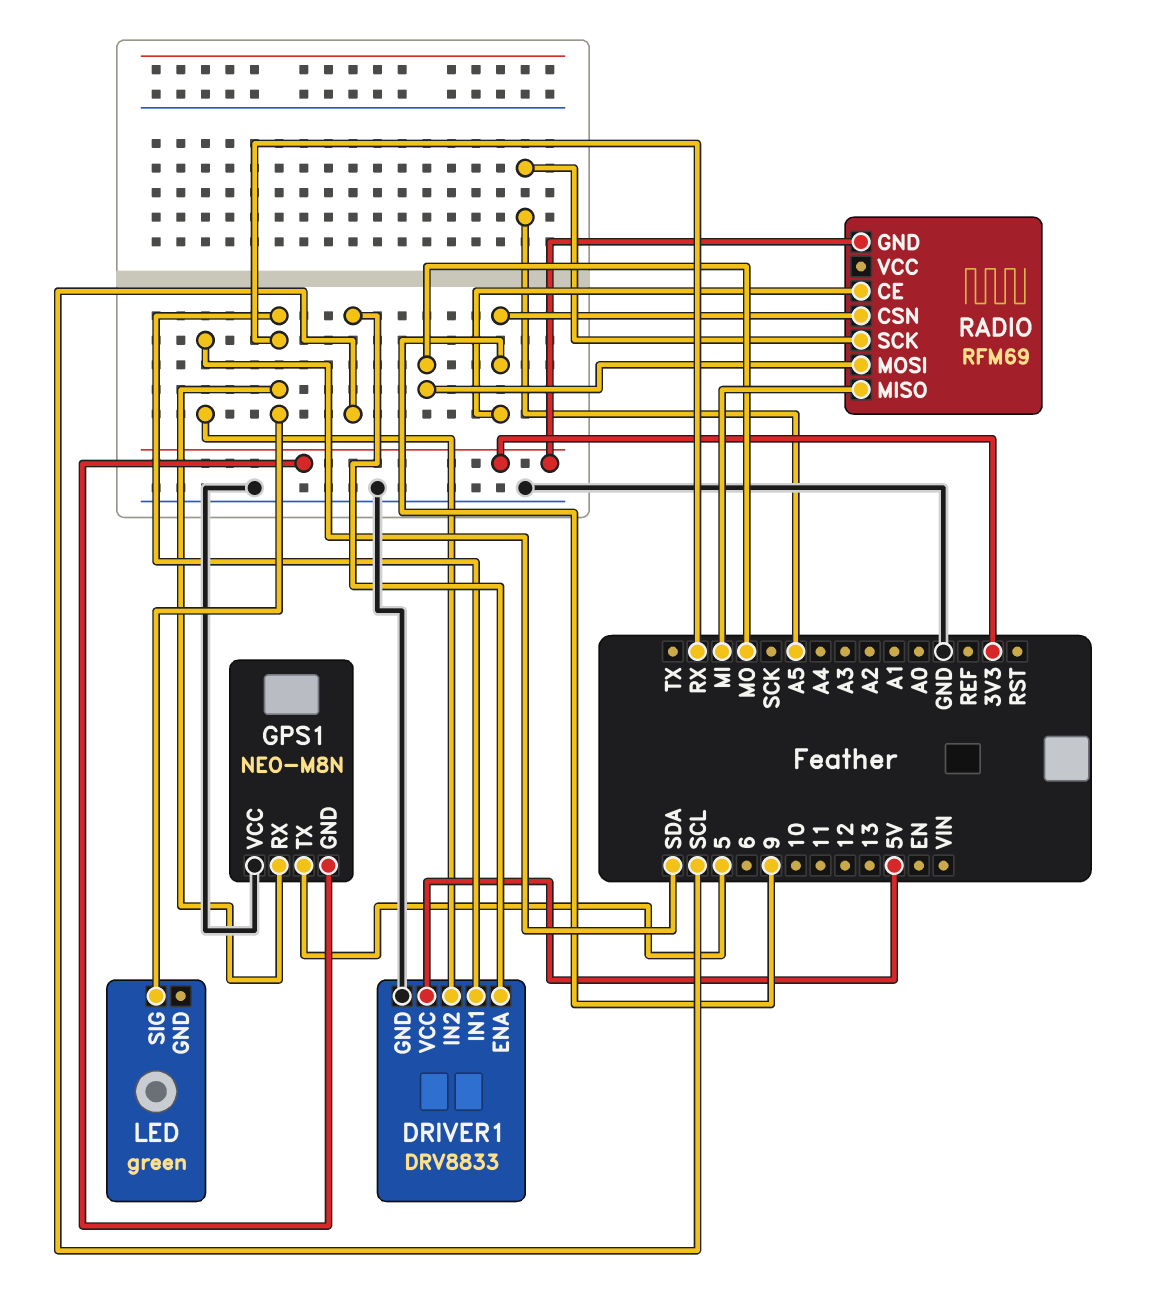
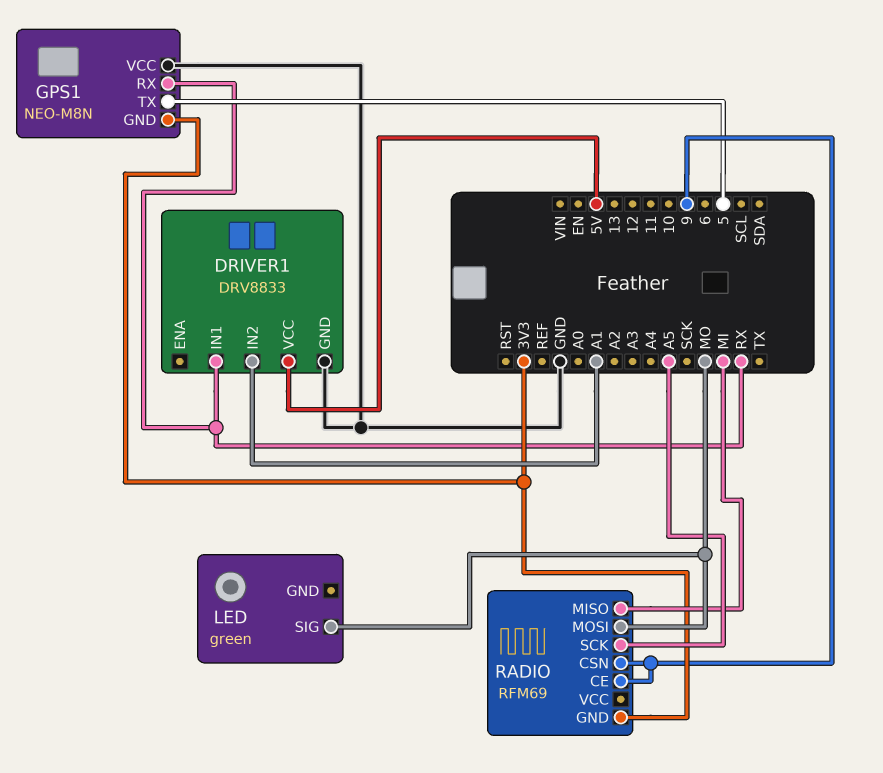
DRIVER1 pin ENA: SCL -> none
DRIVER1 pin IN2: SDA -> A1
LED pin SIG: RX -> MO

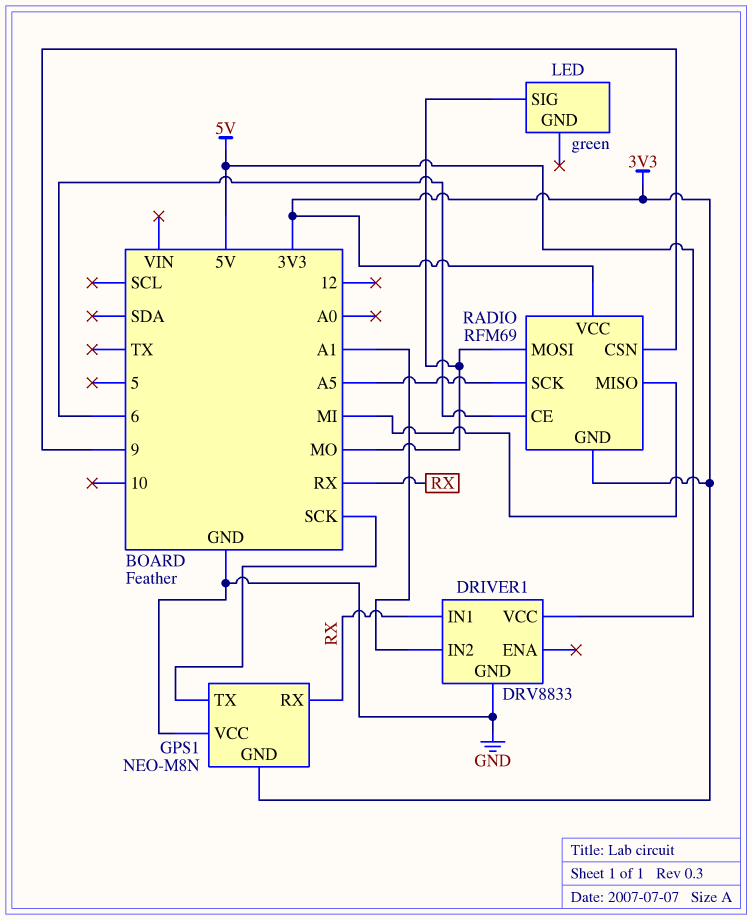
GPS1 pin TX: 5 -> SCK
RADIO pin CE: 9 -> 6
RADIO pin VCC: none -> 3V3

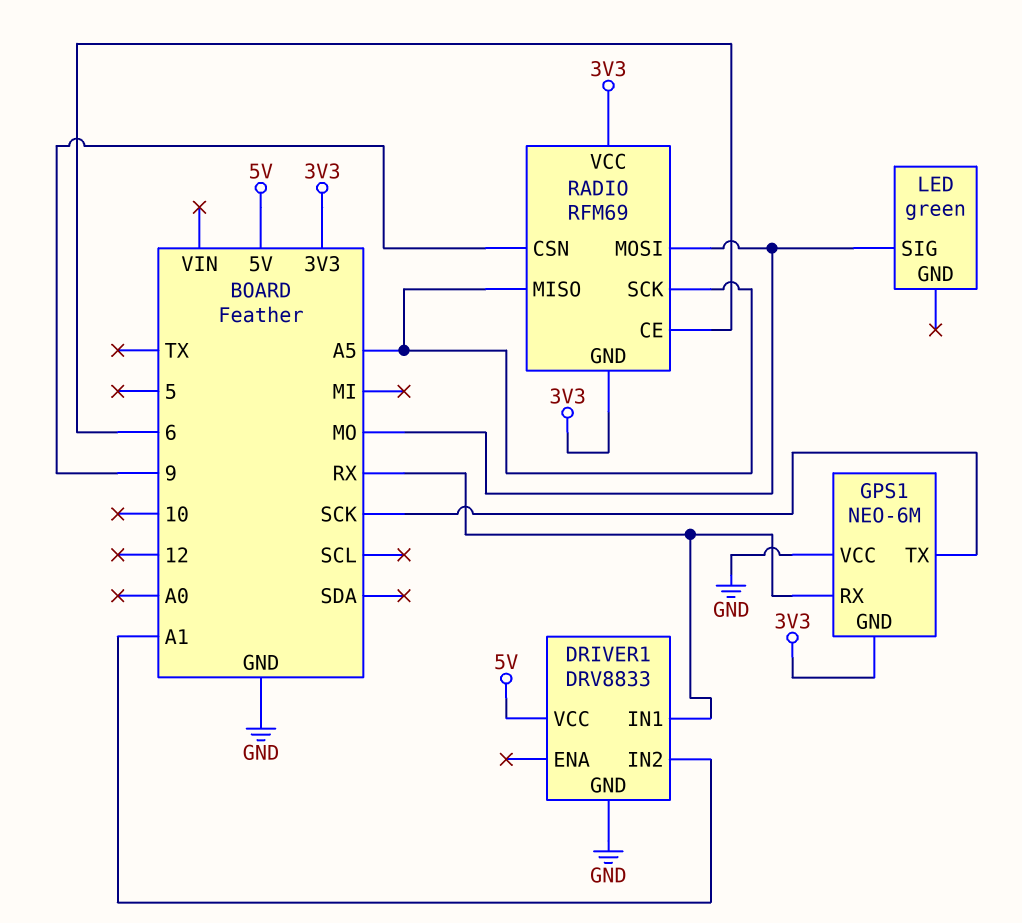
GPS1: NEO-M8N -> NEO-6M
RADIO pin MISO: MI -> A5

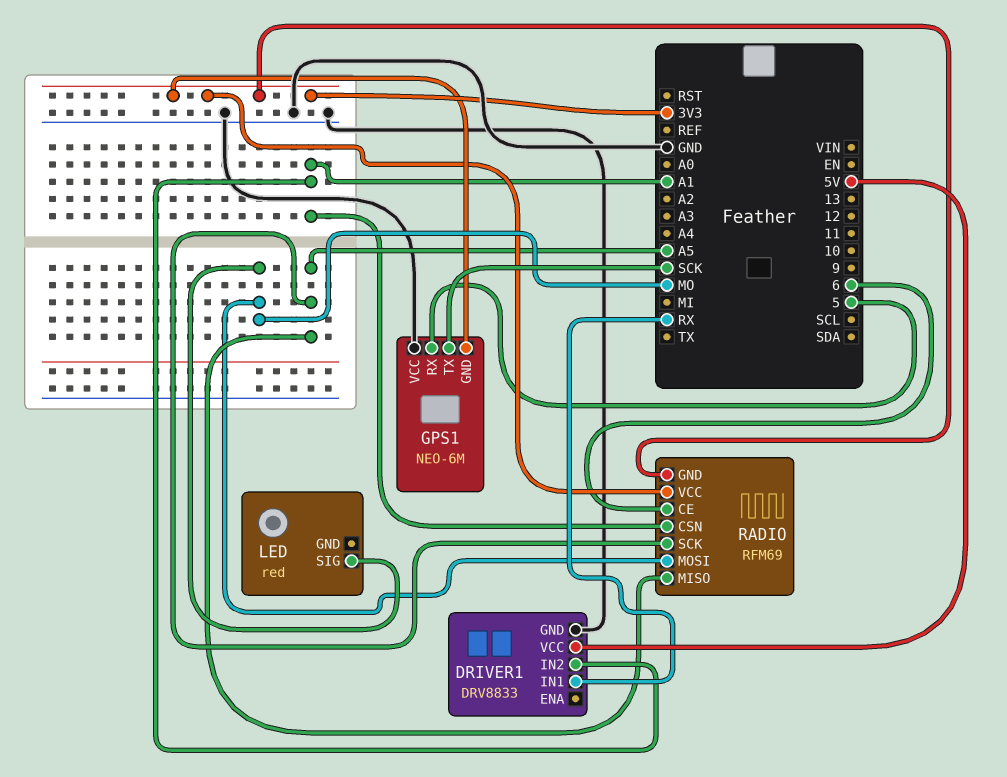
GPS1 pin RX: RX -> 5
LED: green -> red
RADIO pin CSN: 9 -> A1

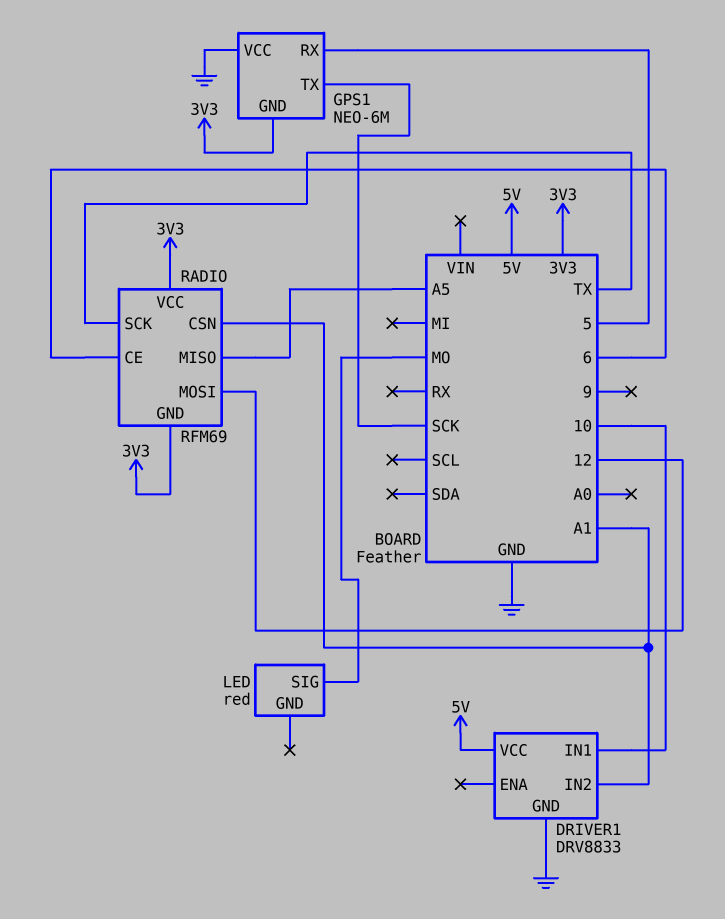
DRIVER1 pin IN1: RX -> 10
RADIO pin MOSI: MO -> 12
RADIO pin SCK: A5 -> TX

